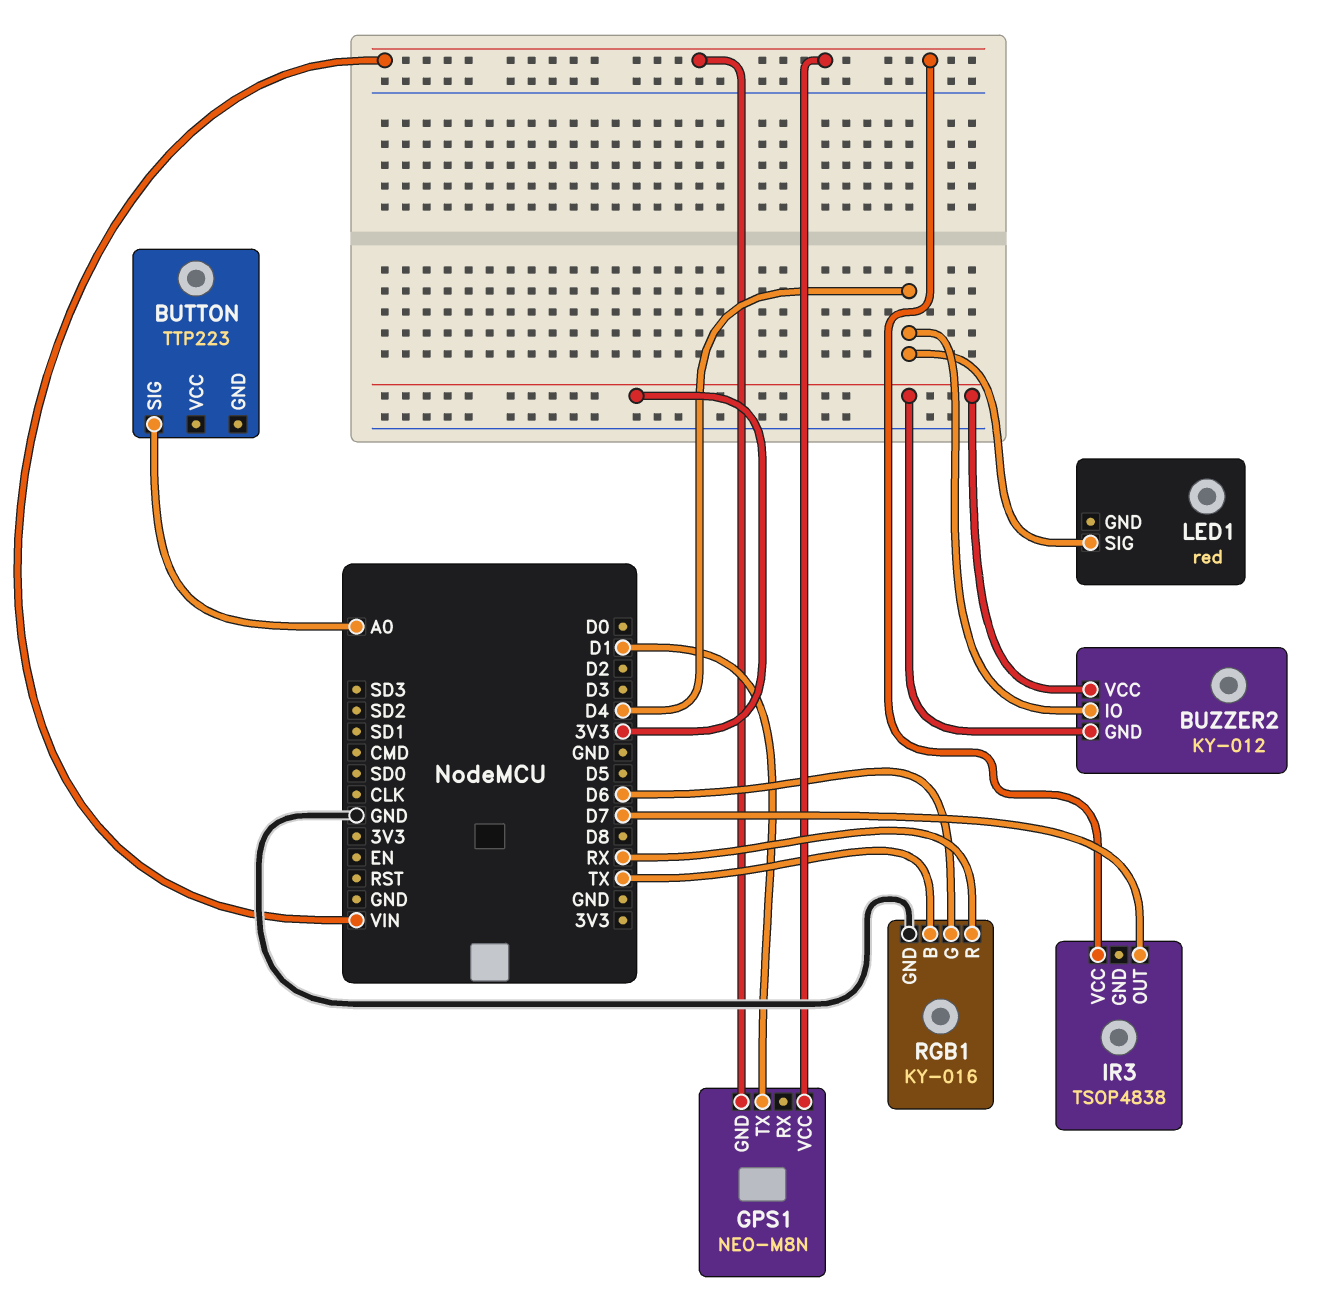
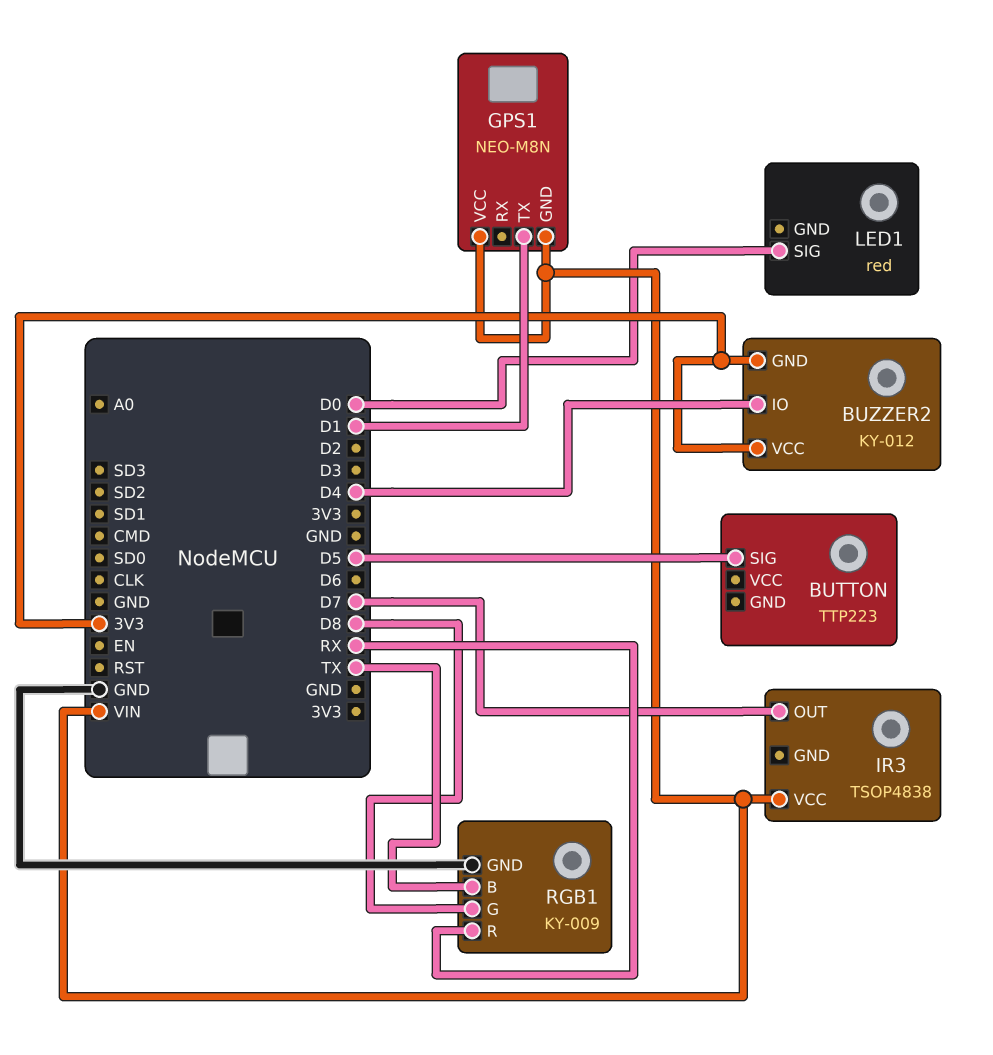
BUTTON pin SIG: A0 -> D5
LED1 pin SIG: D4 -> D0
RGB1: KY-016 -> KY-009
RGB1 pin G: D6 -> D8

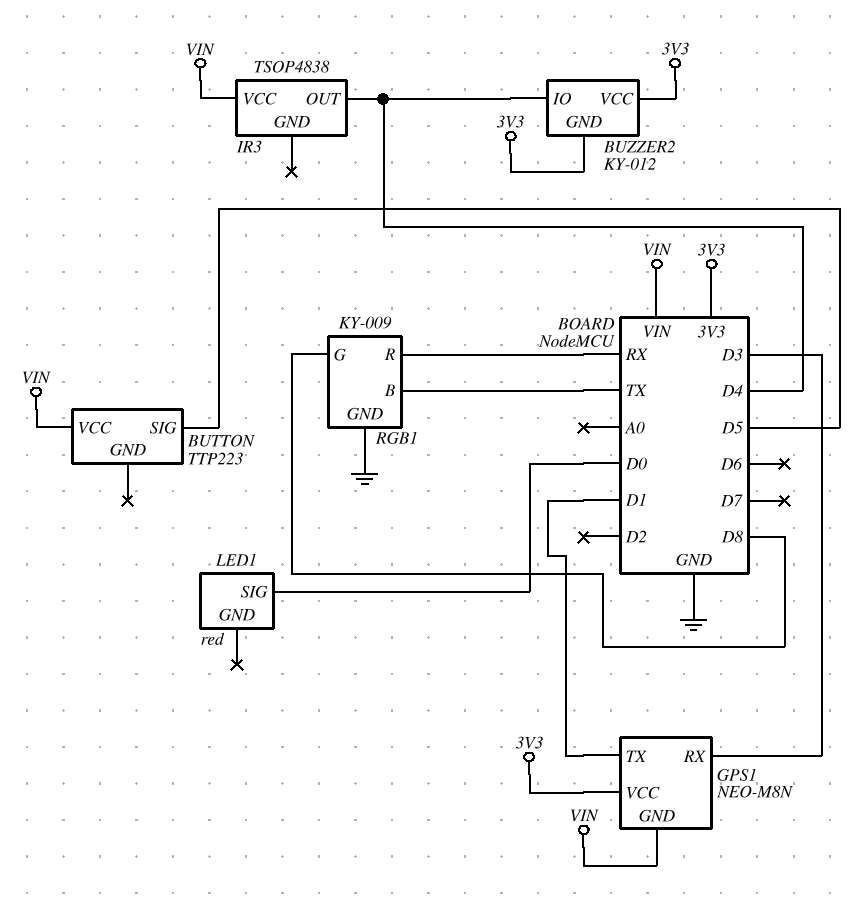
BUTTON pin VCC: none -> VIN
GPS1 pin RX: none -> D3
GPS1 pin VCC: VIN -> 3V3
IR3 pin OUT: D7 -> D4

